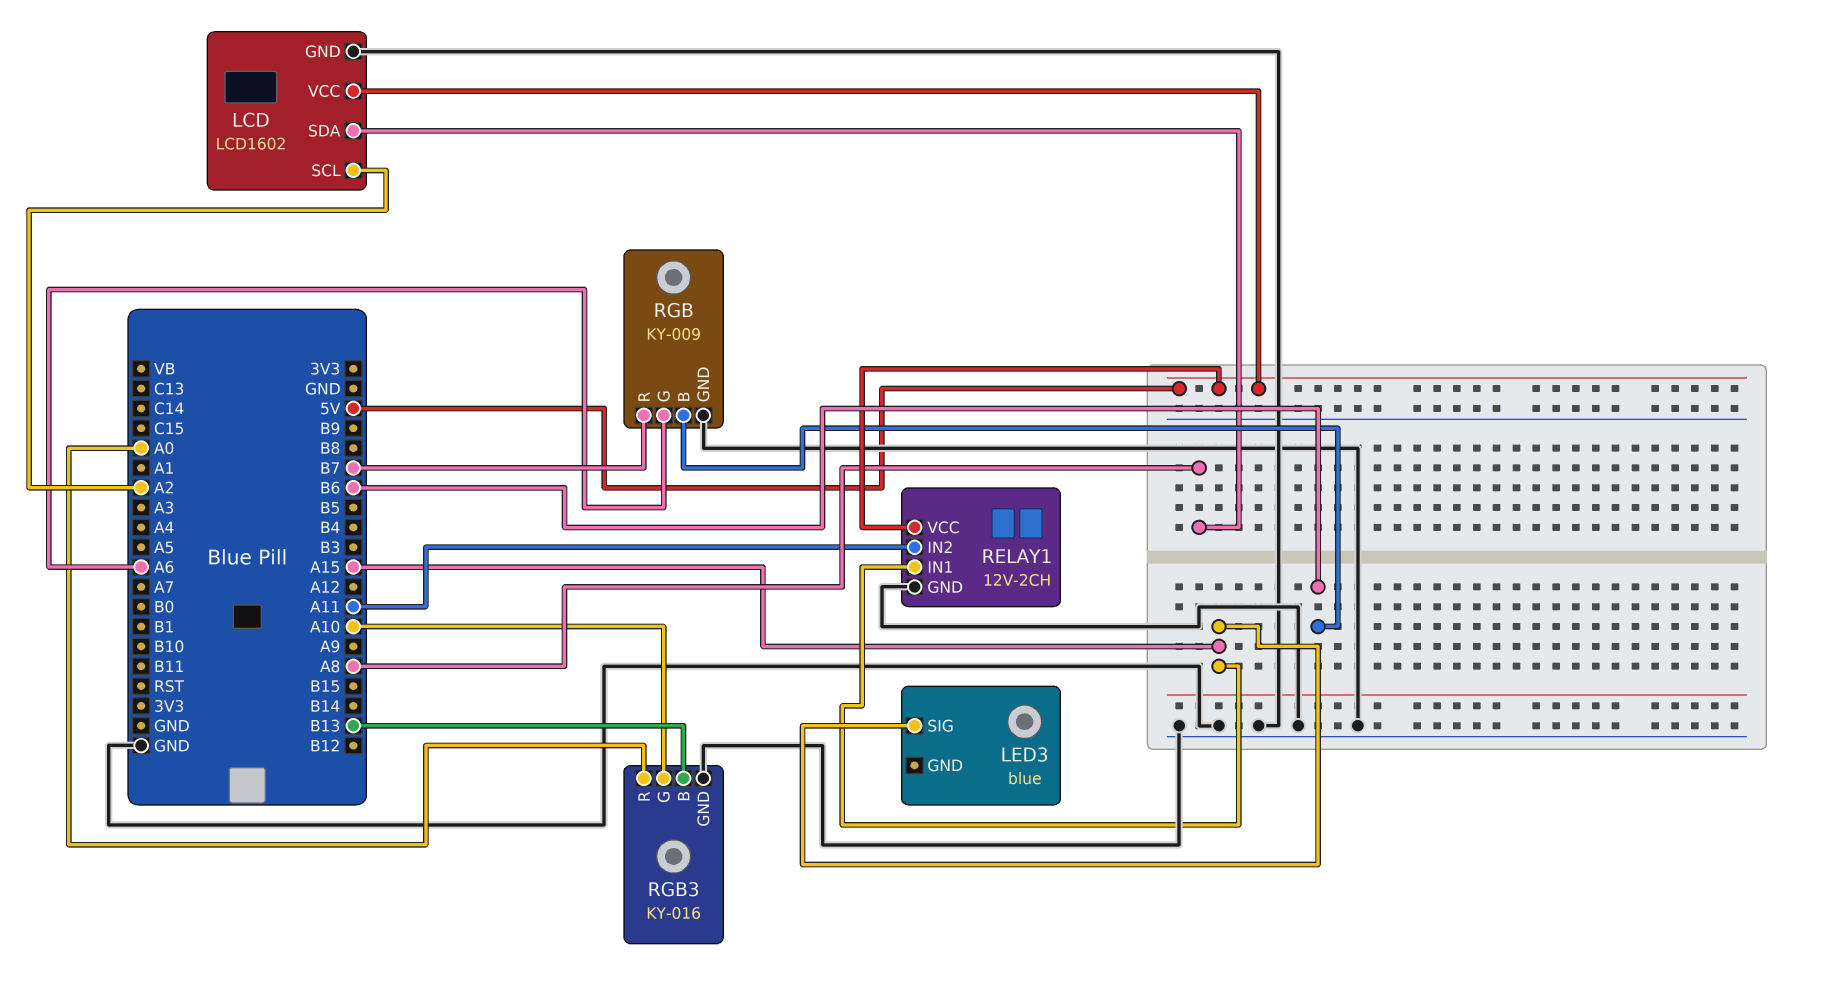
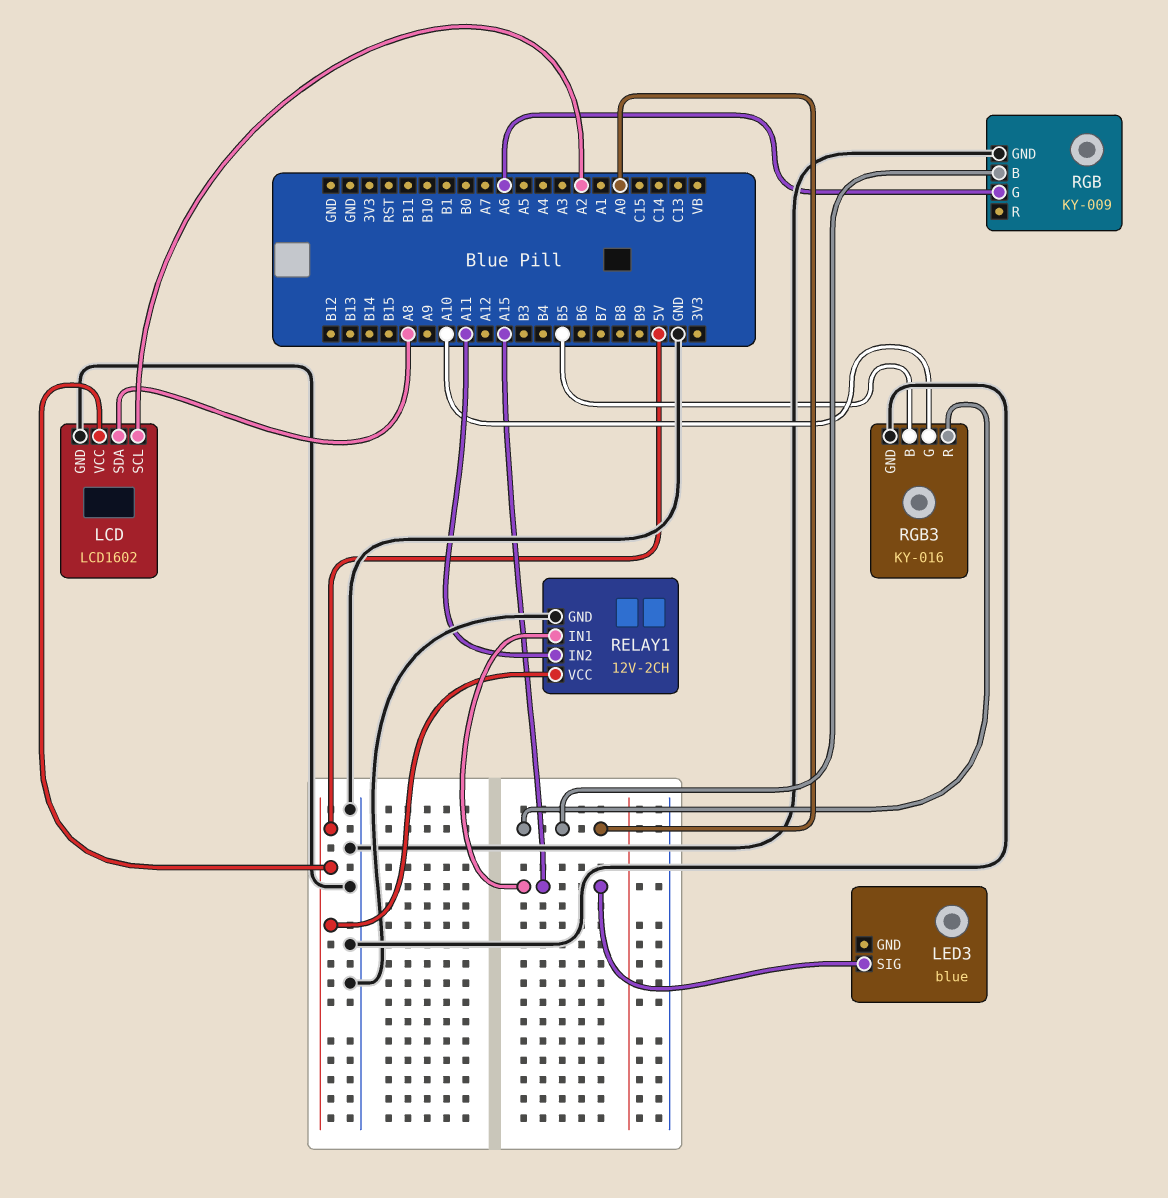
RGB pin B: B6 -> A0
RGB pin R: B7 -> none
RGB3 pin B: B13 -> B5

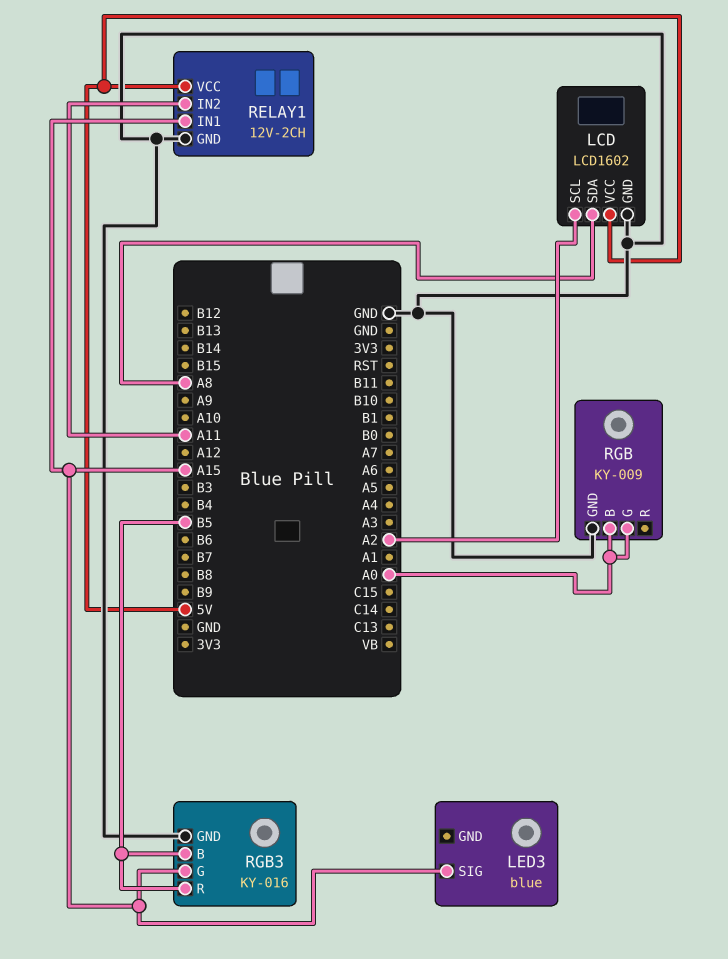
RGB pin G: A6 -> A0
RGB3 pin G: A10 -> A15
RGB3 pin R: A0 -> B5

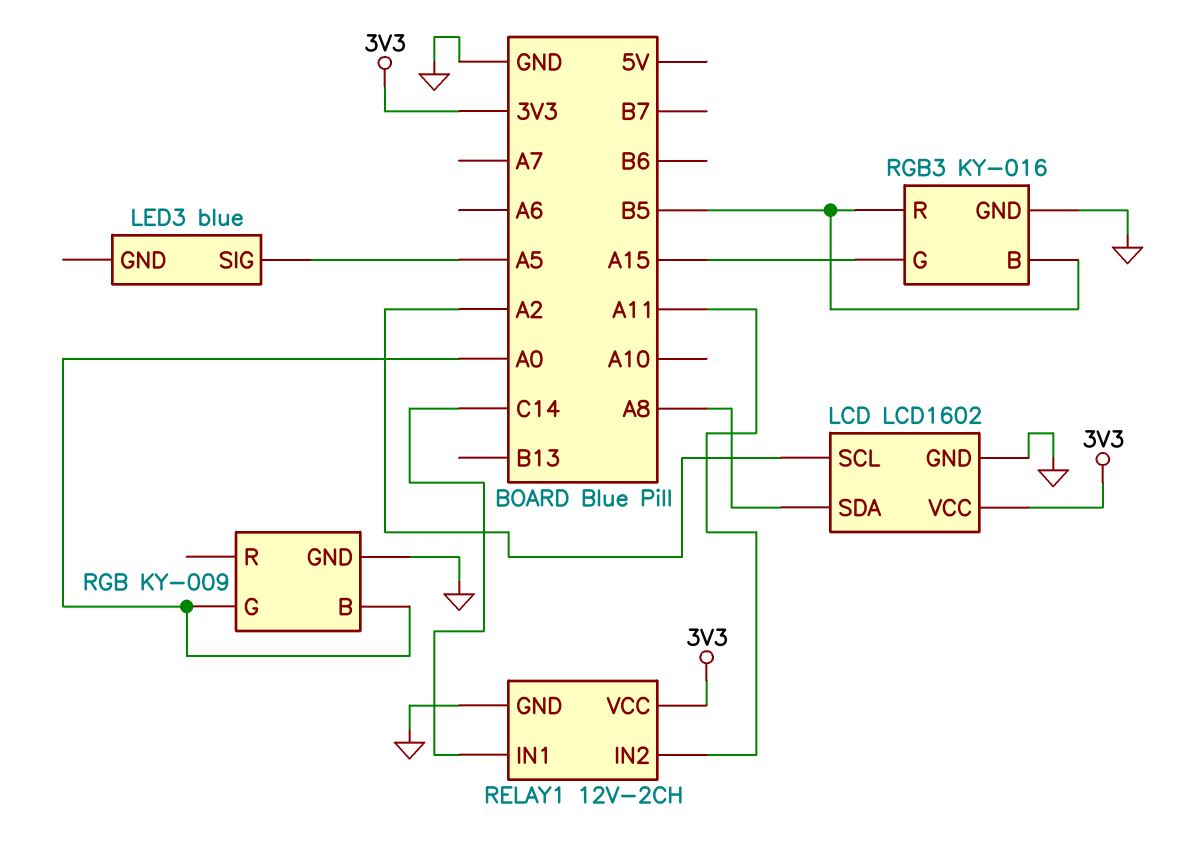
LCD pin VCC: 5V -> 3V3
LED3 pin SIG: A15 -> A5
RELAY1 pin IN1: A15 -> C14
RELAY1 pin VCC: 5V -> 3V3

